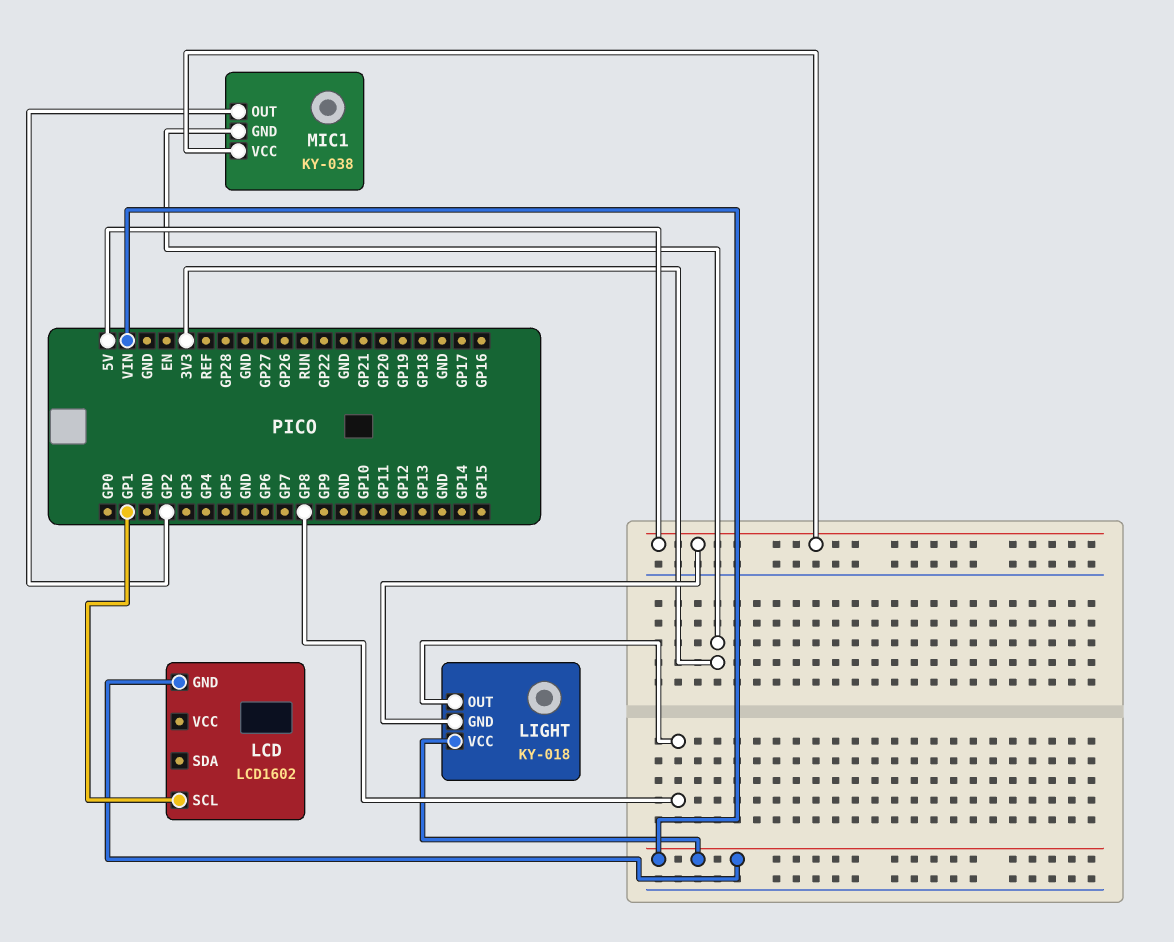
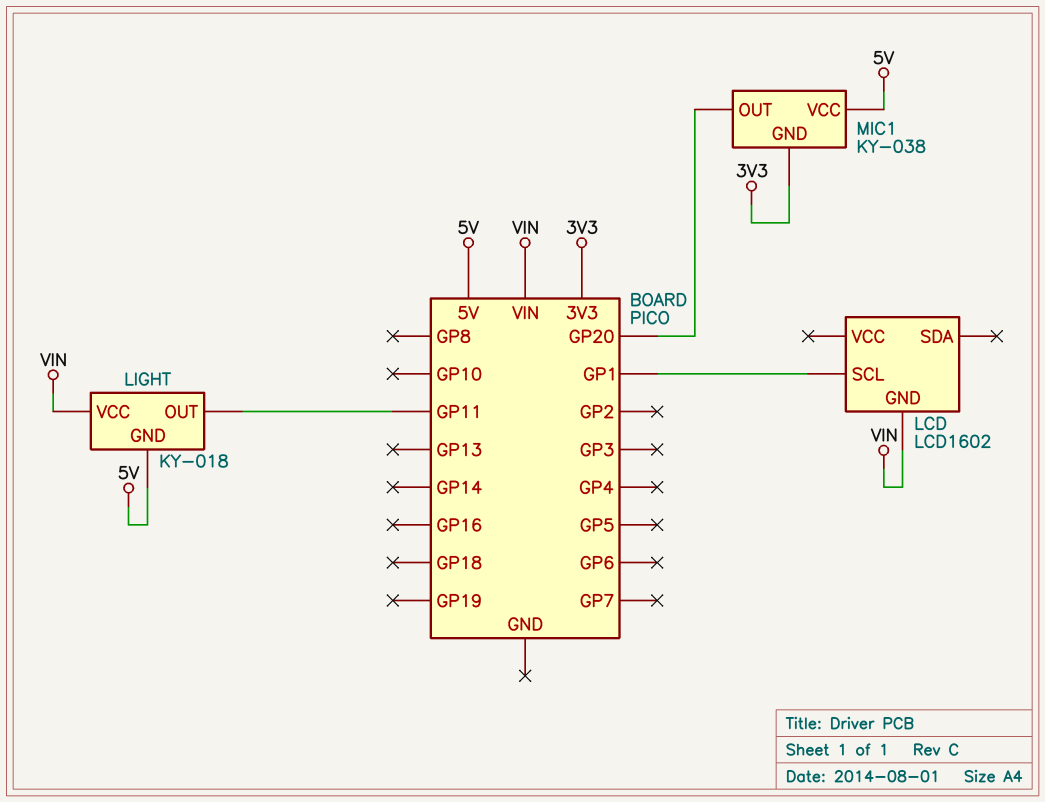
LIGHT pin OUT: GP8 -> GP11
MIC1 pin OUT: GP2 -> GP20

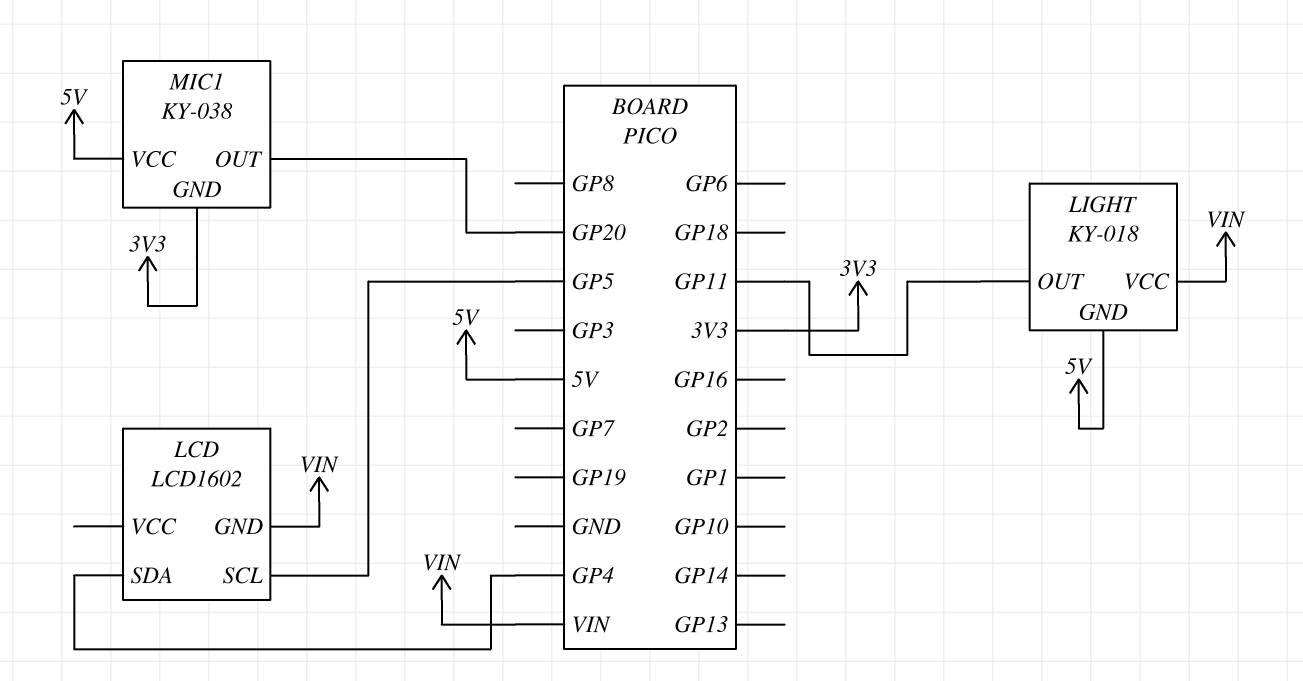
LCD pin SCL: GP1 -> GP5
LCD pin SDA: none -> GP4

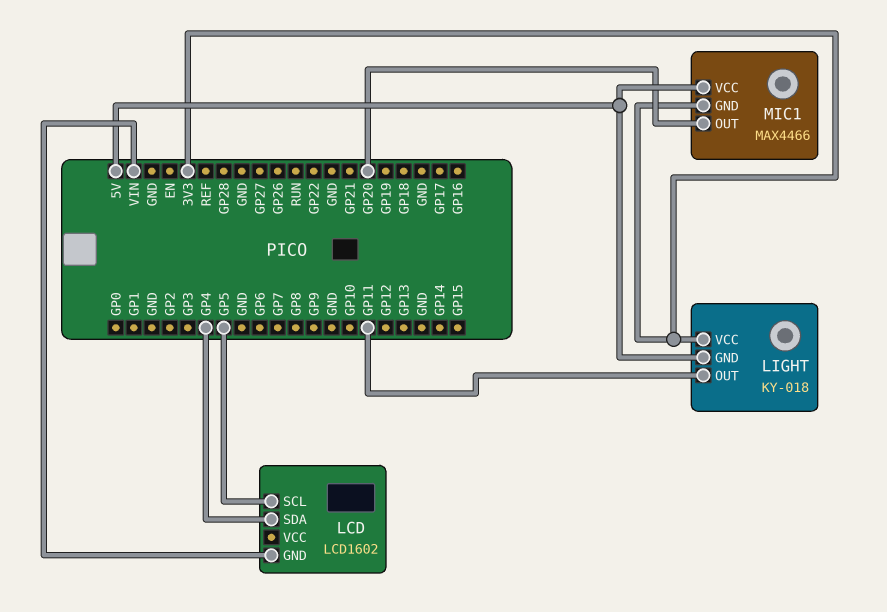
LIGHT pin VCC: VIN -> 3V3
MIC1: KY-038 -> MAX4466

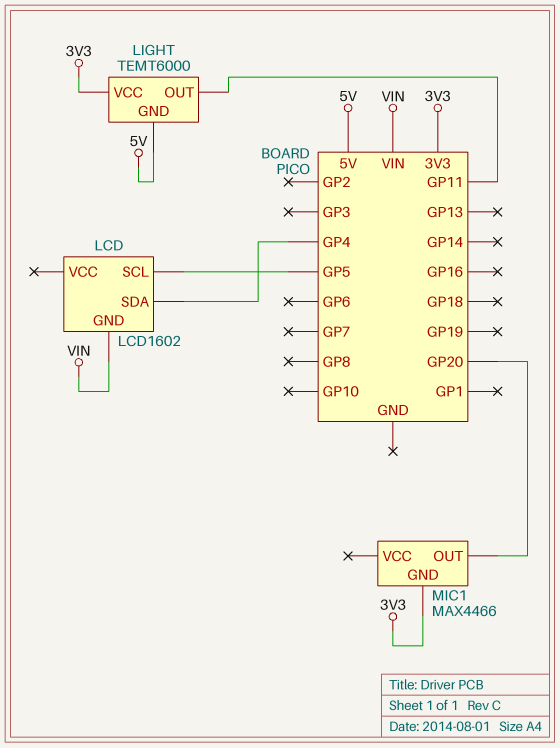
LIGHT: KY-018 -> TEMT6000
MIC1 pin VCC: 5V -> none

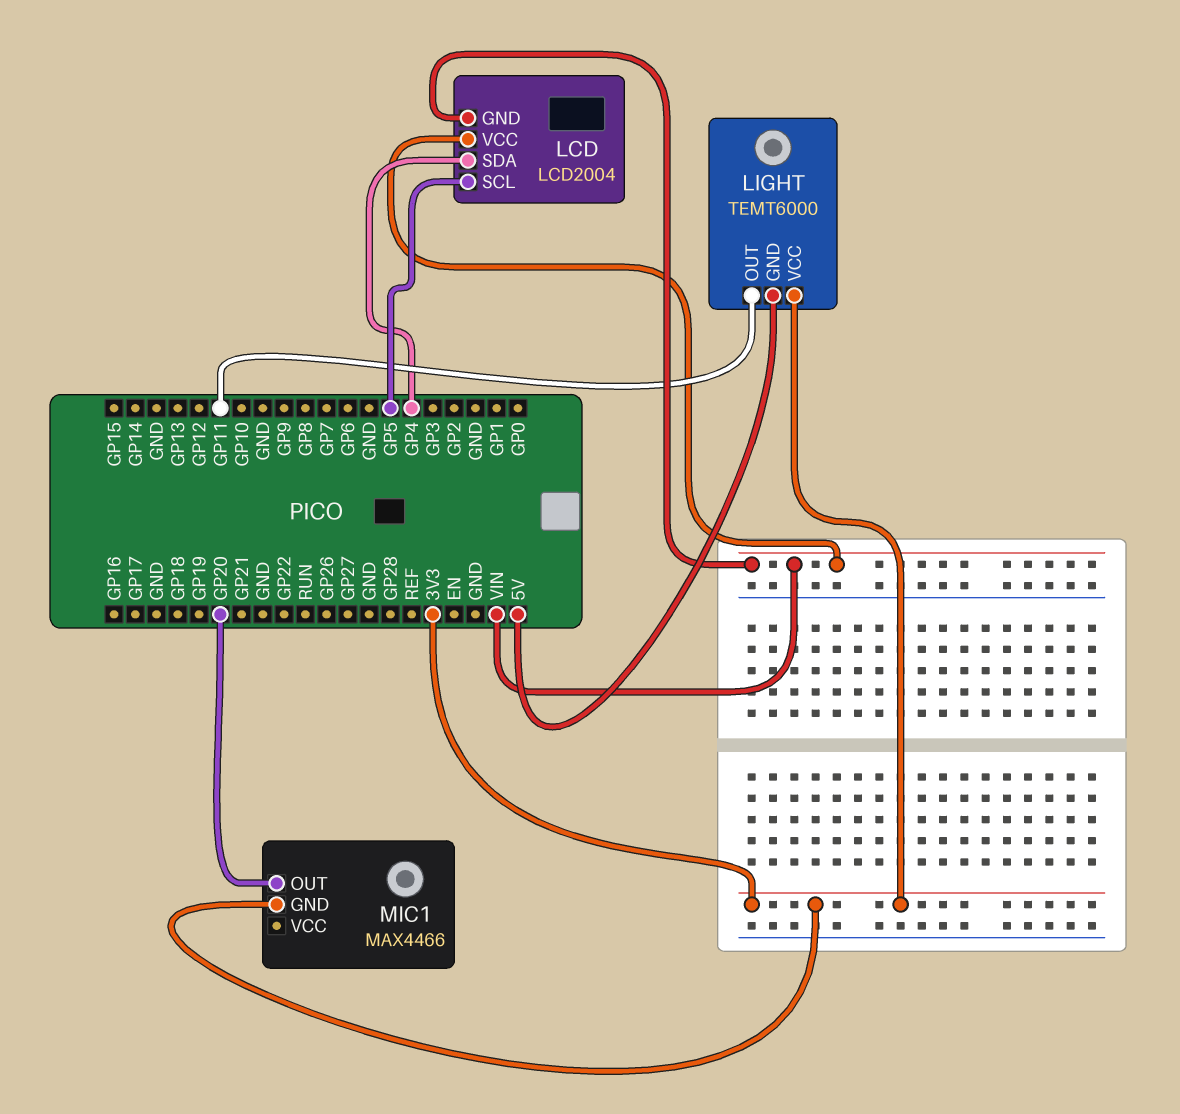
LCD: LCD1602 -> LCD2004
LCD pin VCC: none -> VIN

